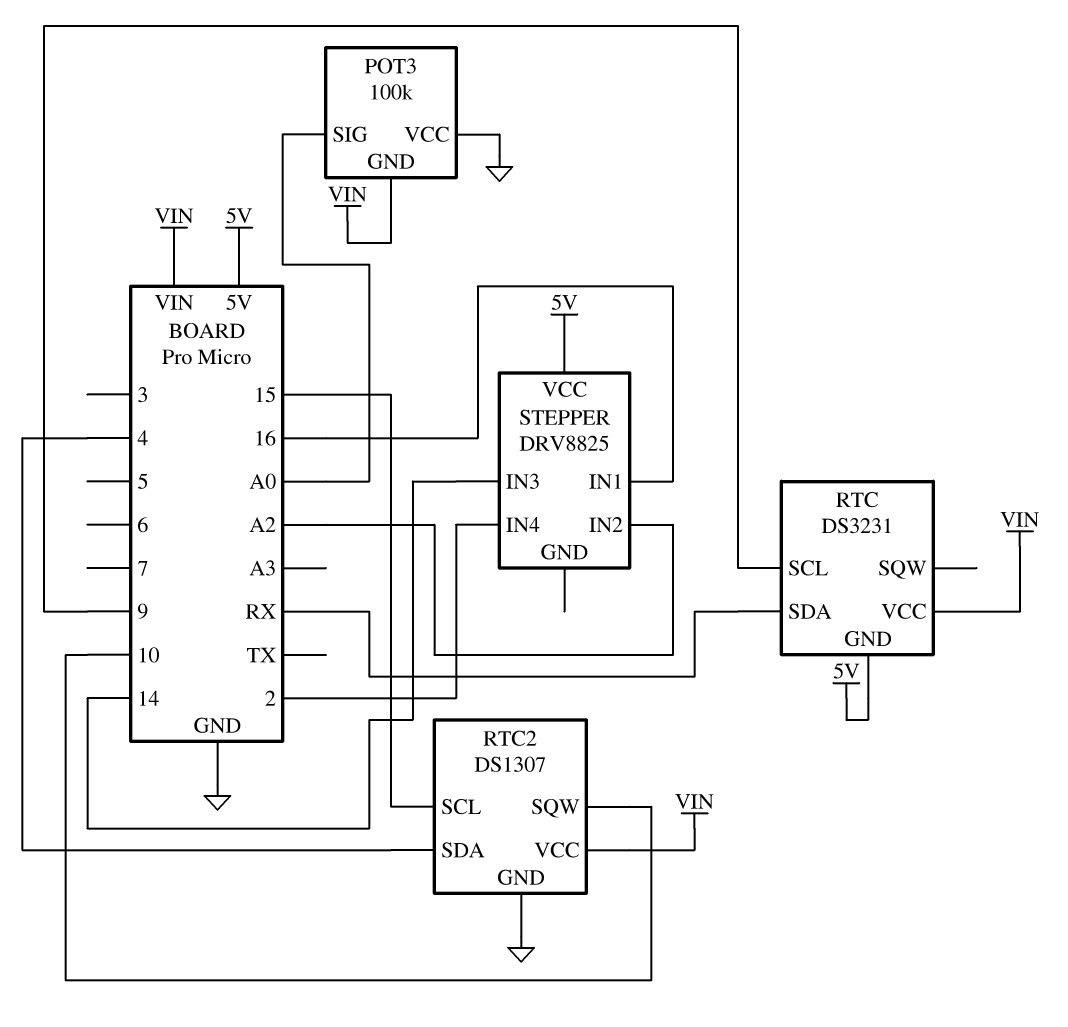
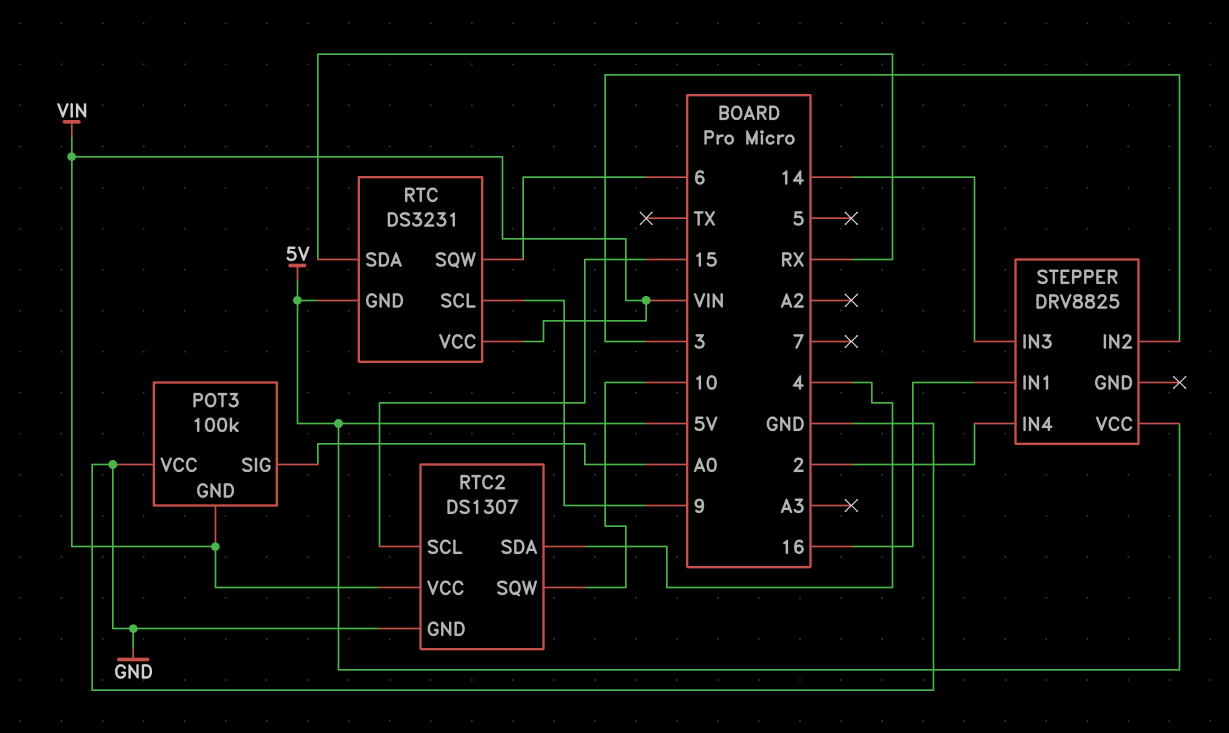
RTC pin SQW: none -> 6
STEPPER pin IN2: A2 -> 3

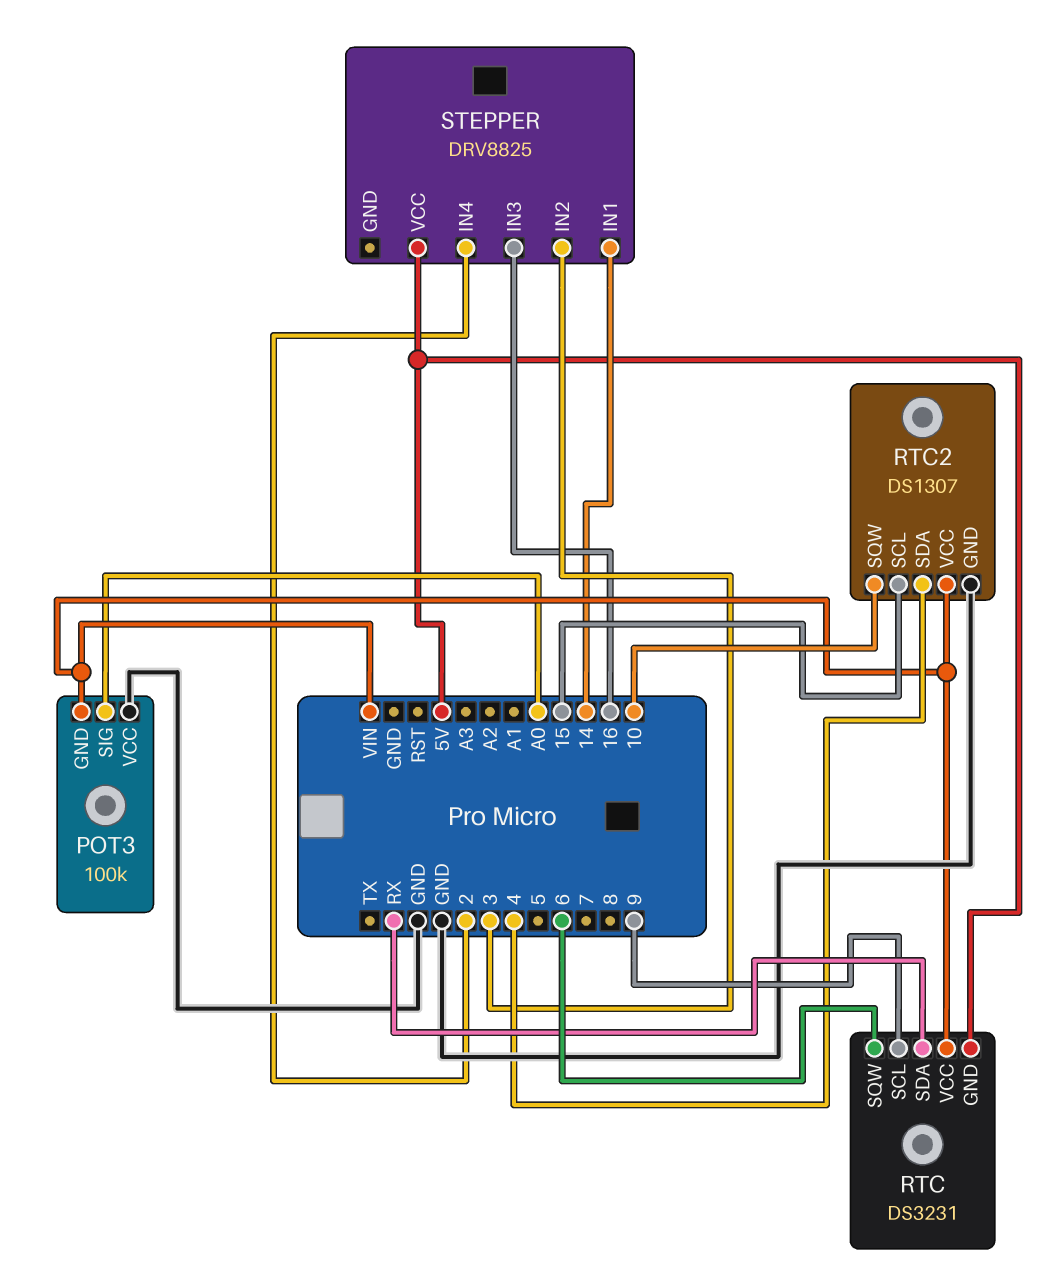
STEPPER pin IN1: 16 -> 14
STEPPER pin IN3: 14 -> 16

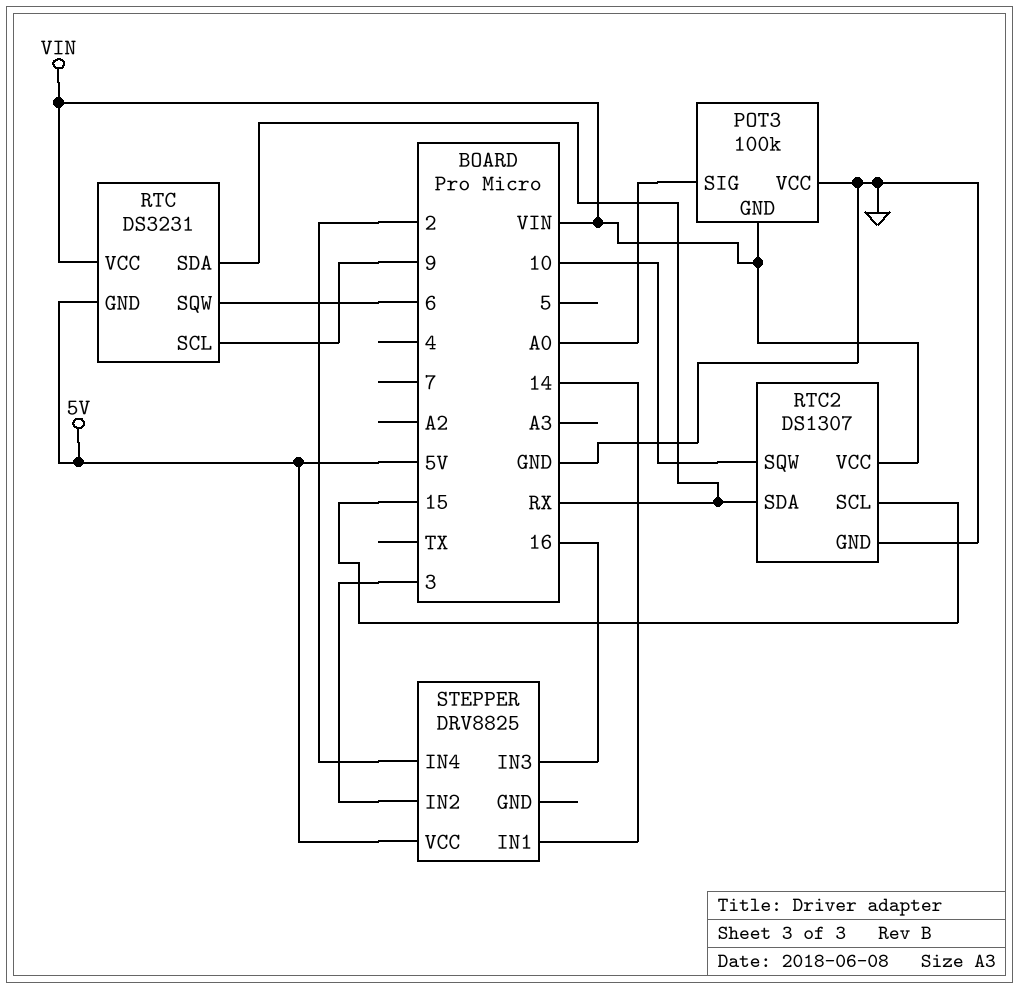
RTC2 pin SDA: 4 -> RX

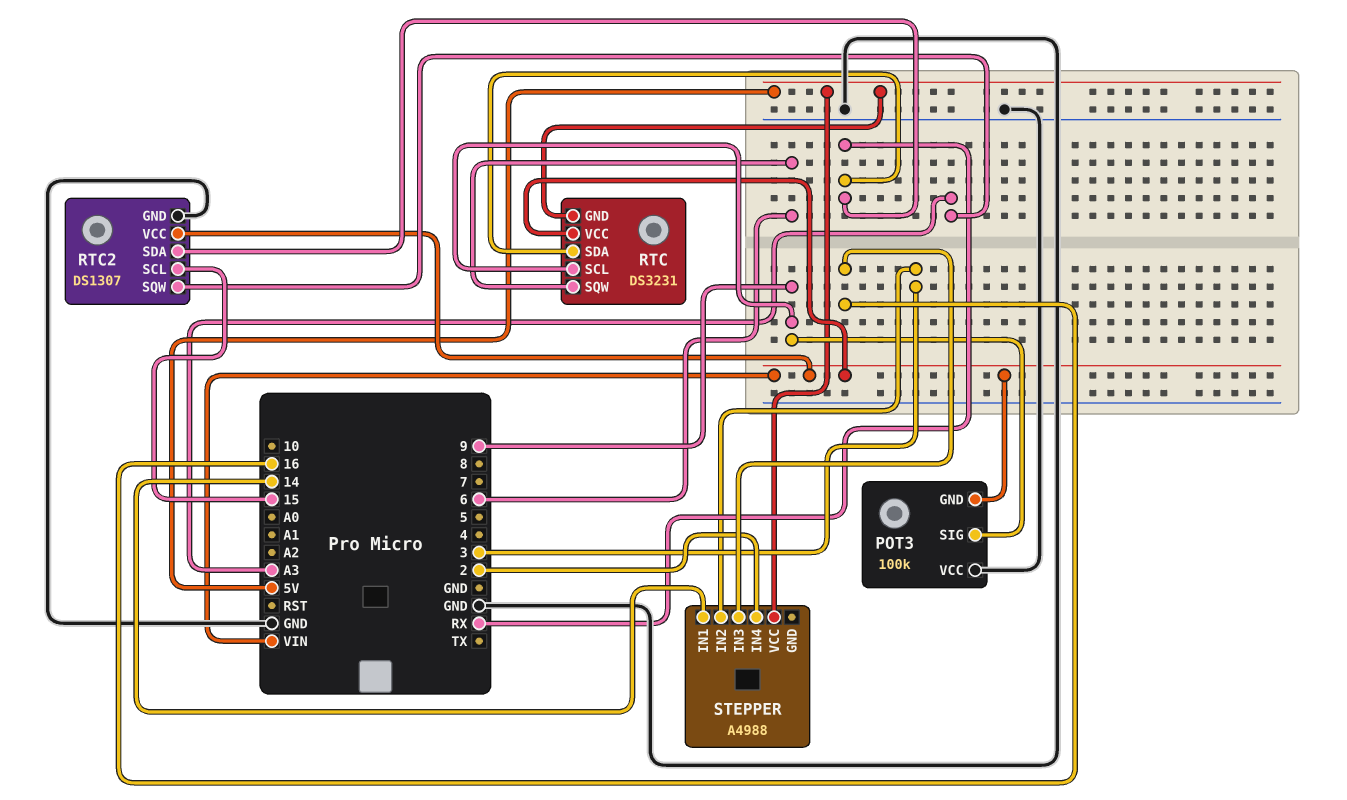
POT3 pin SIG: A0 -> 9
RTC2 pin SQW: 10 -> A3
STEPPER: DRV8825 -> A4988

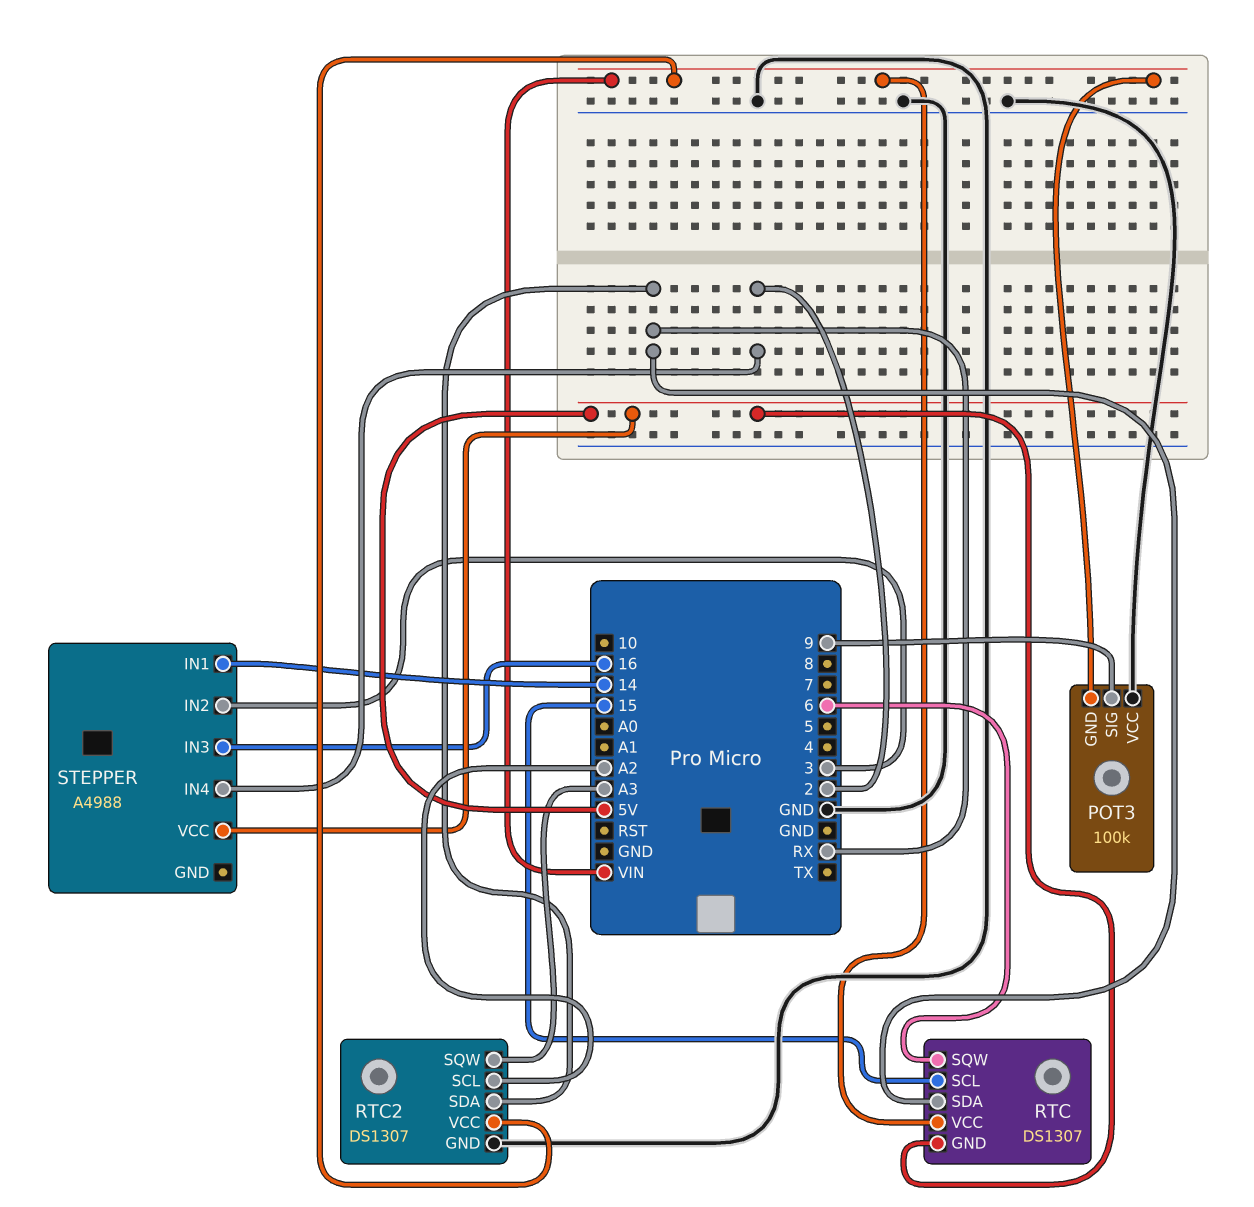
RTC: DS3231 -> DS1307
RTC pin SCL: 9 -> 15
RTC2 pin SCL: 15 -> A2

